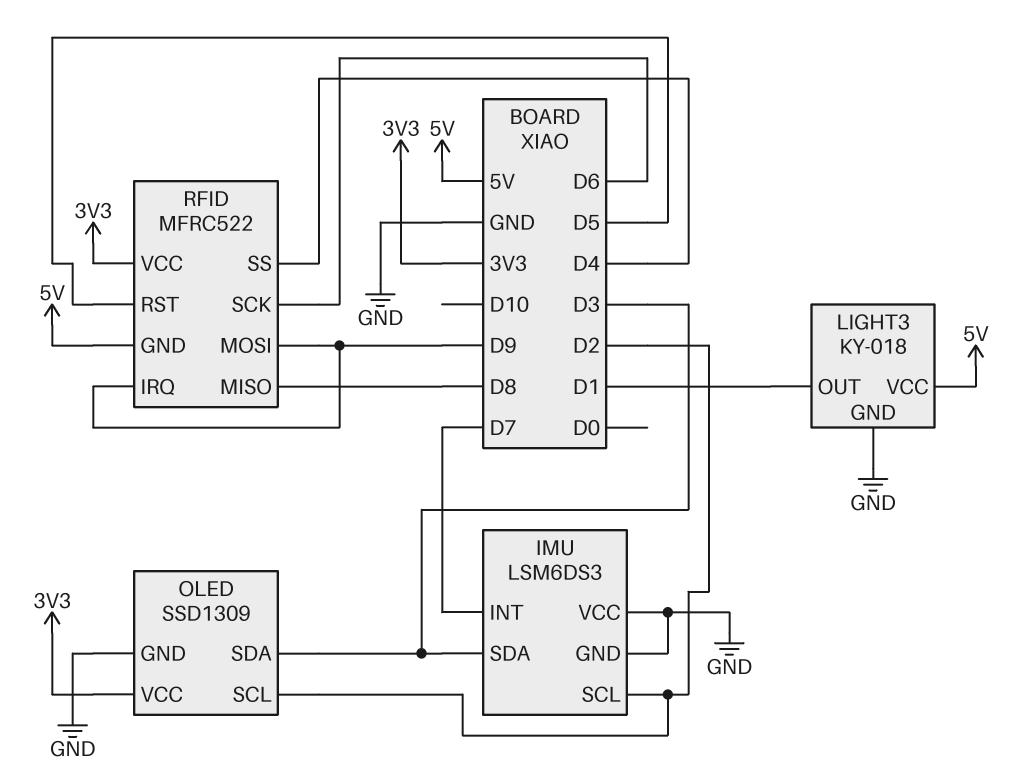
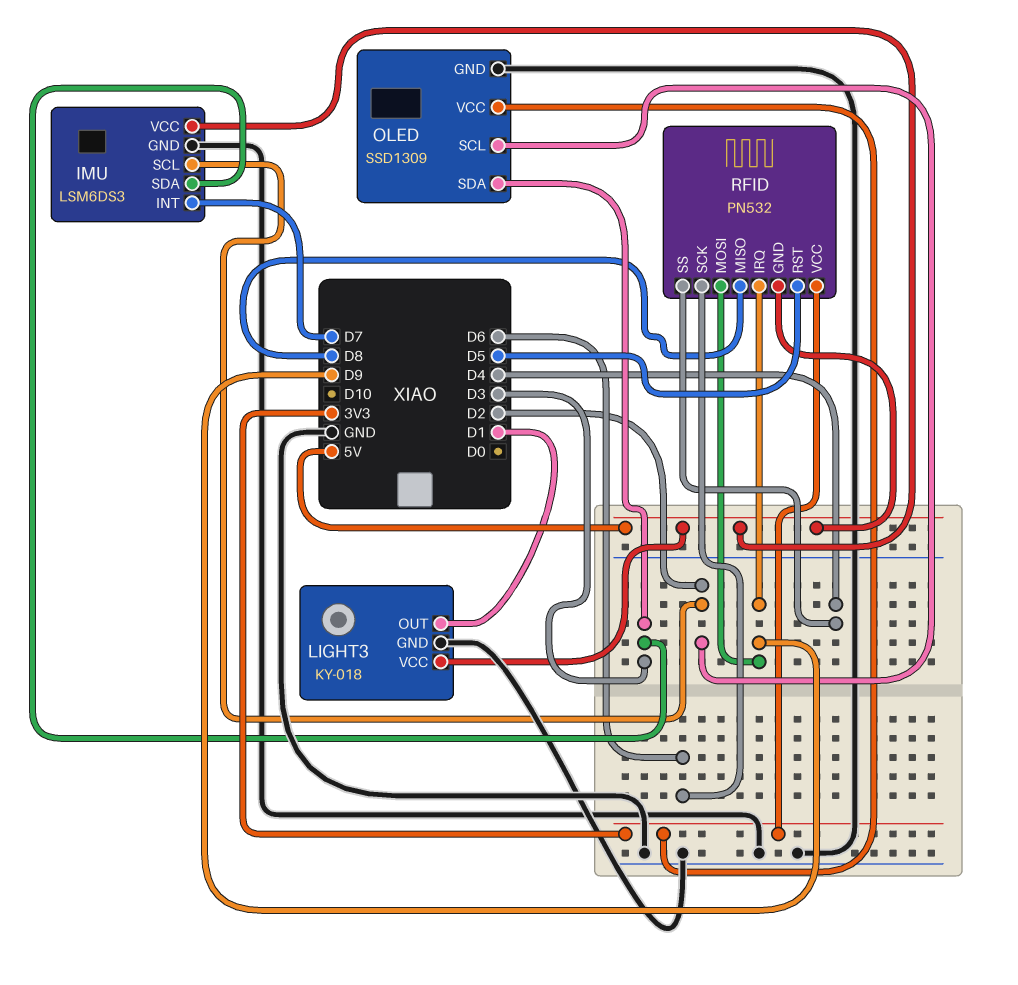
IMU pin VCC: GND -> 5V
RFID: MFRC522 -> PN532

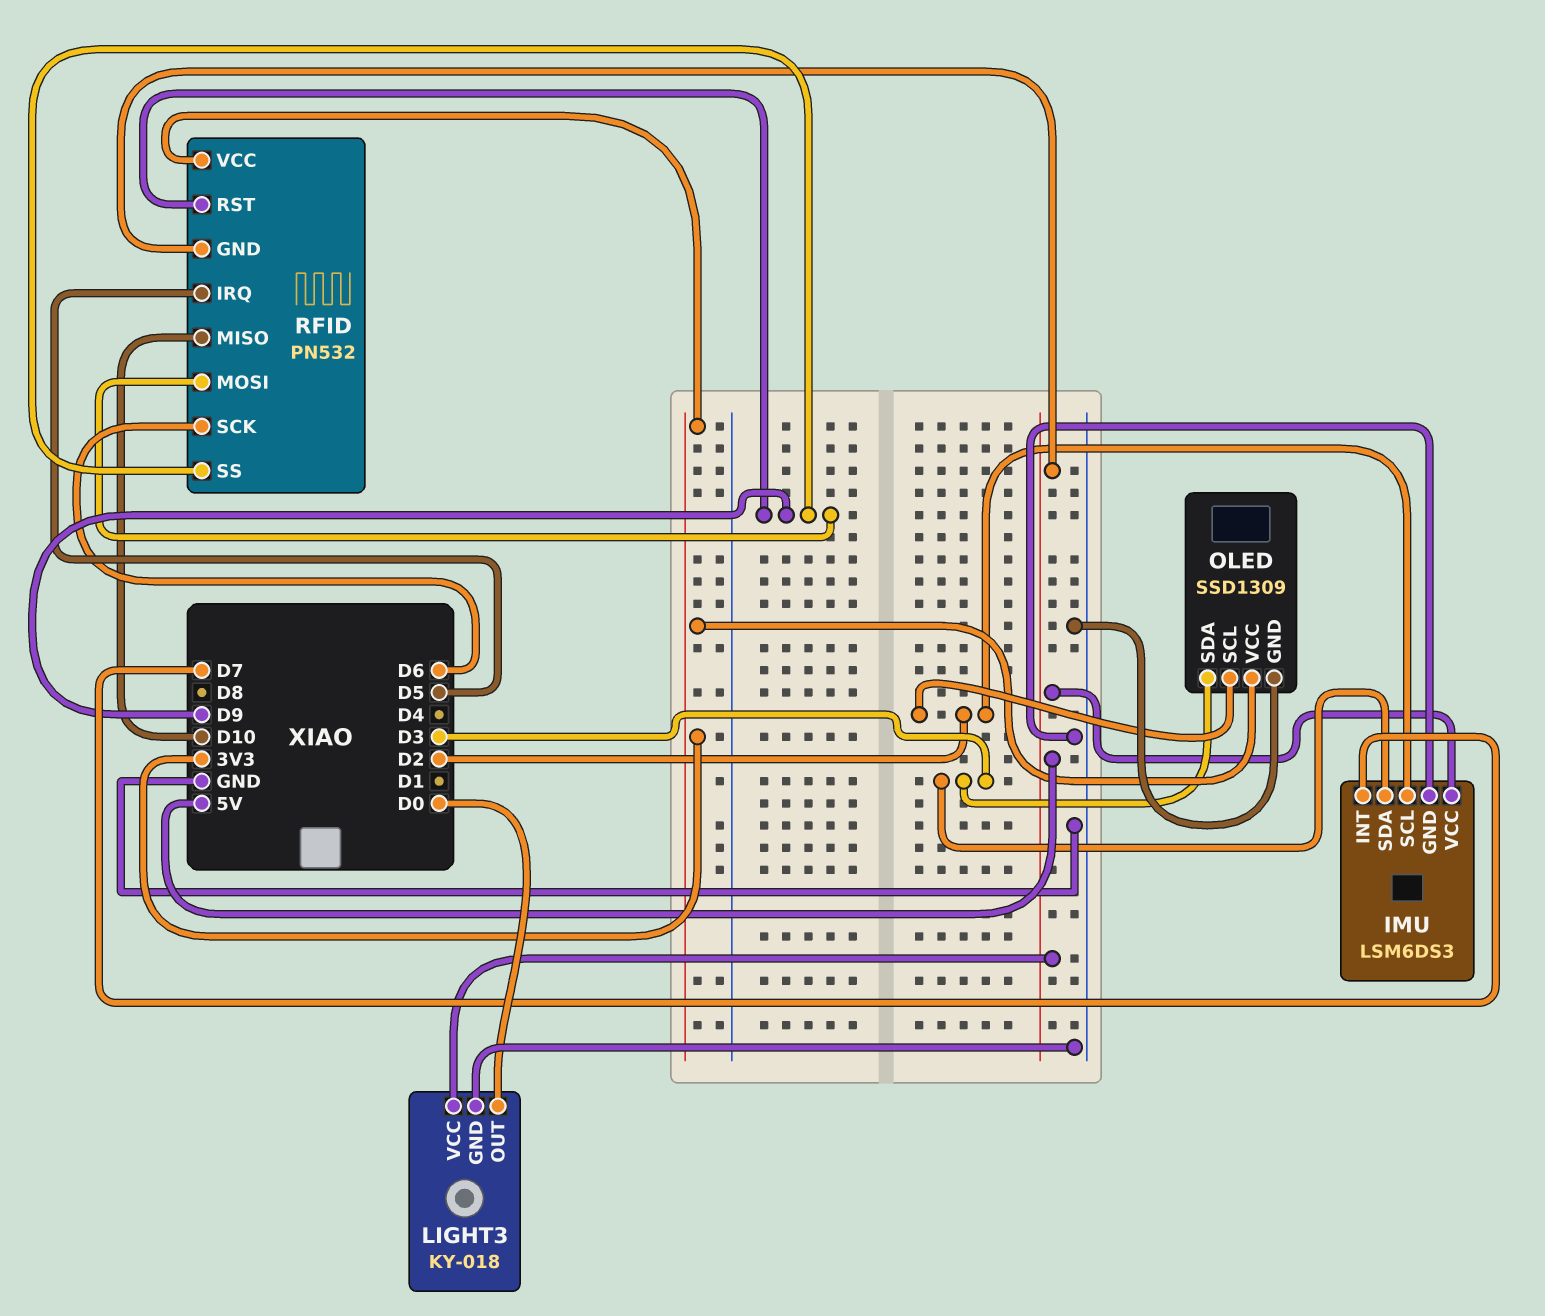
LIGHT3 pin OUT: D1 -> D0
RFID pin IRQ: D9 -> D5
RFID pin MISO: D8 -> D10
RFID pin RST: D5 -> D9
RFID pin SS: D4 -> D9

